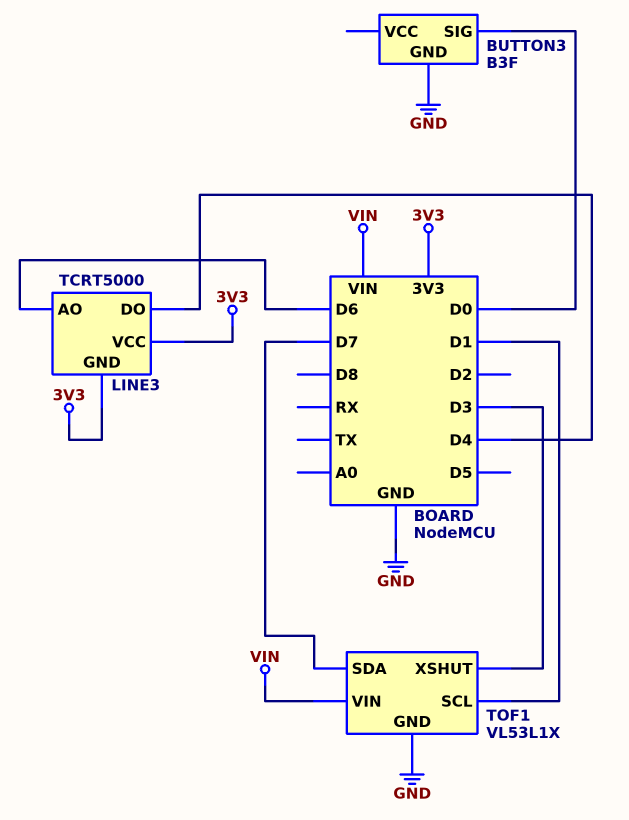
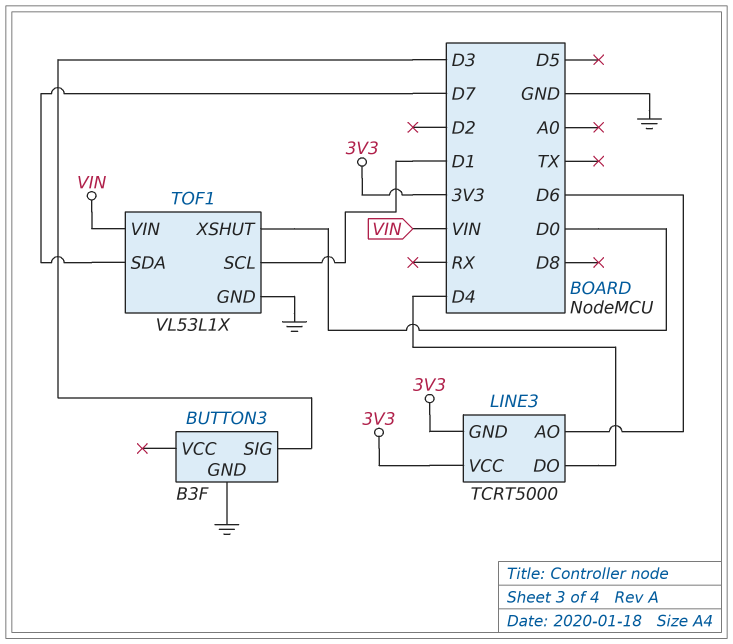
BUTTON3 pin SIG: D0 -> D3
TOF1 pin XSHUT: D3 -> D0

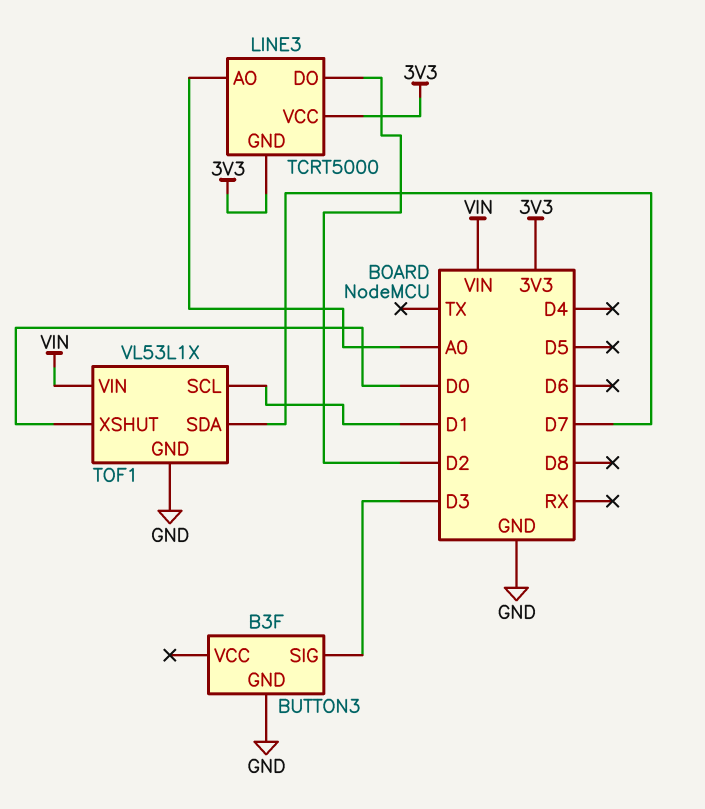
LINE3 pin AO: D6 -> A0
LINE3 pin DO: D4 -> D2

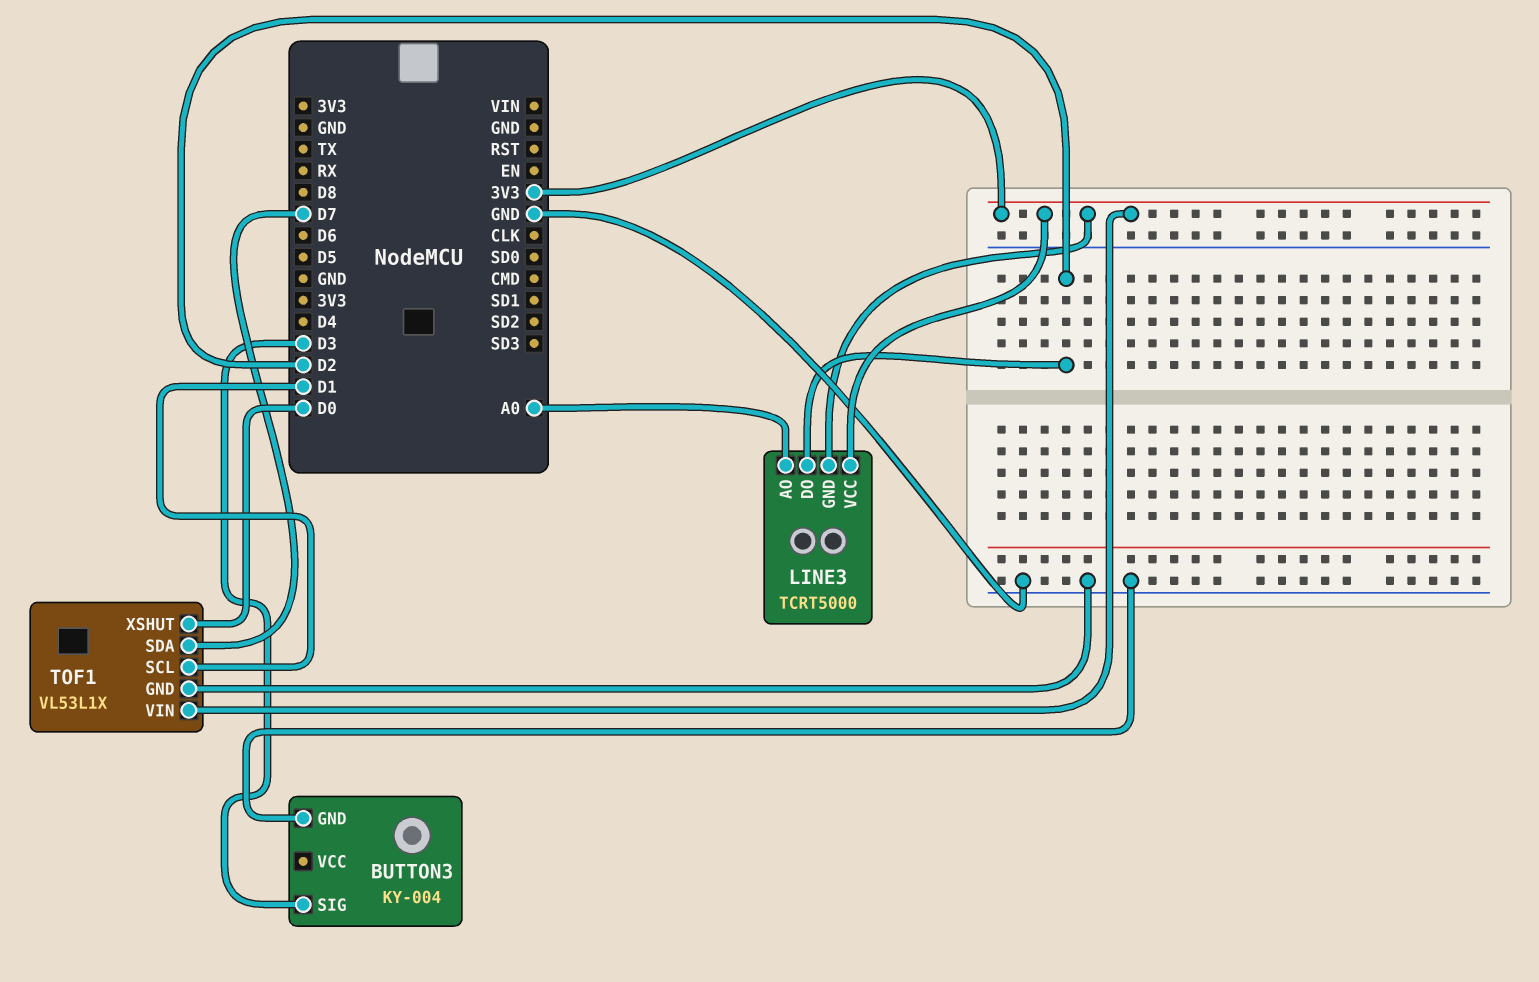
BUTTON3: B3F -> KY-004
TOF1 pin VIN: VIN -> 3V3

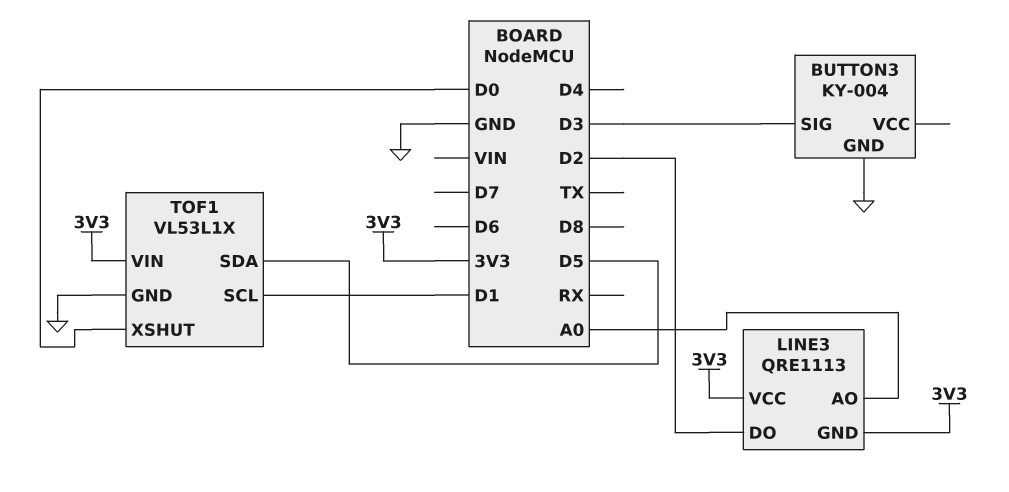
LINE3: TCRT5000 -> QRE1113
TOF1 pin SDA: D7 -> D5

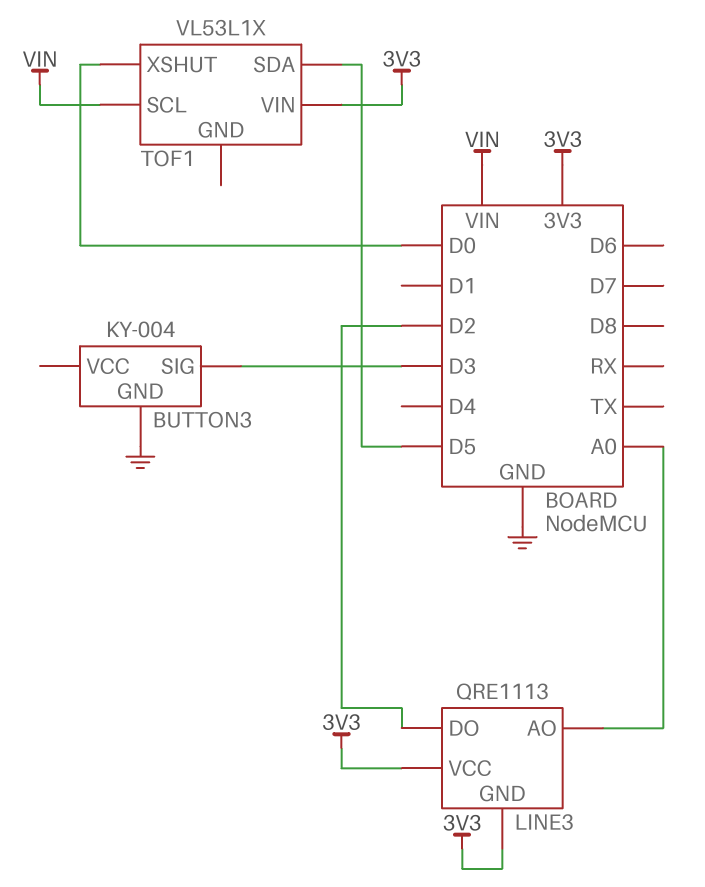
TOF1 pin GND: GND -> none
TOF1 pin SCL: D1 -> VIN

